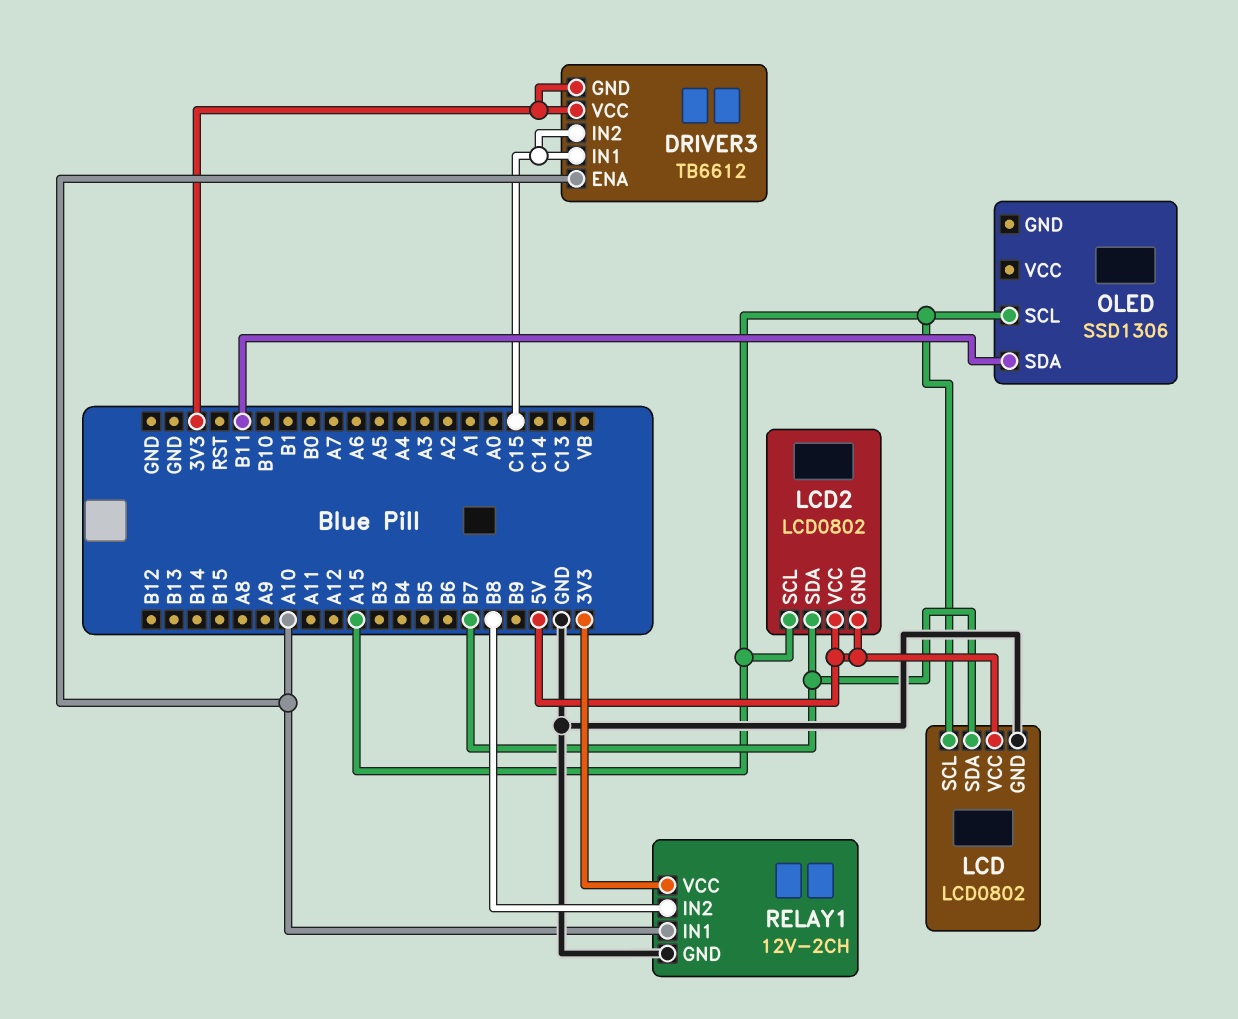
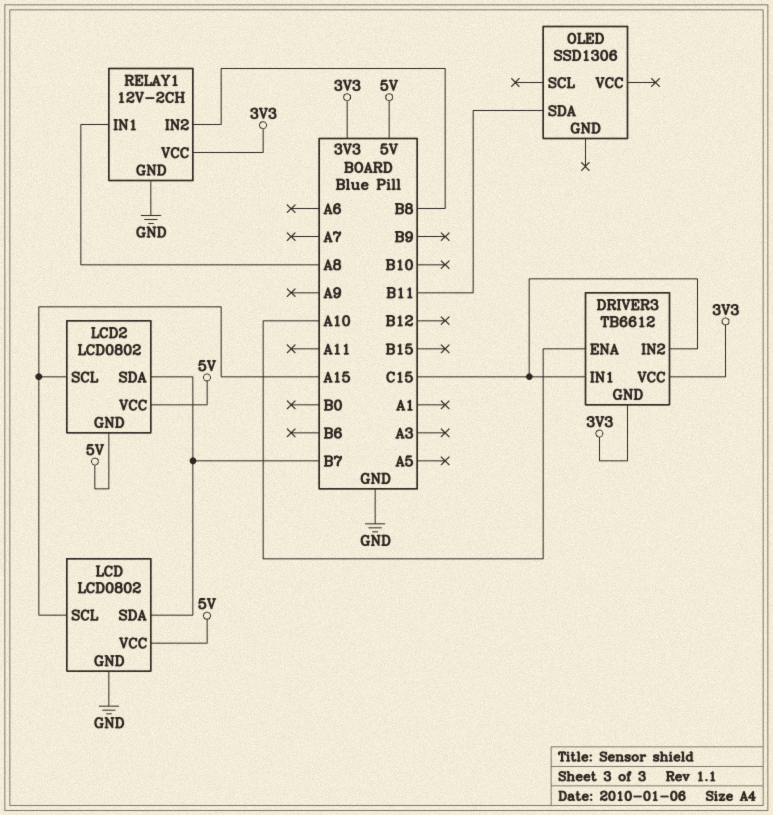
OLED pin SCL: A15 -> none
RELAY1 pin IN1: A10 -> A8

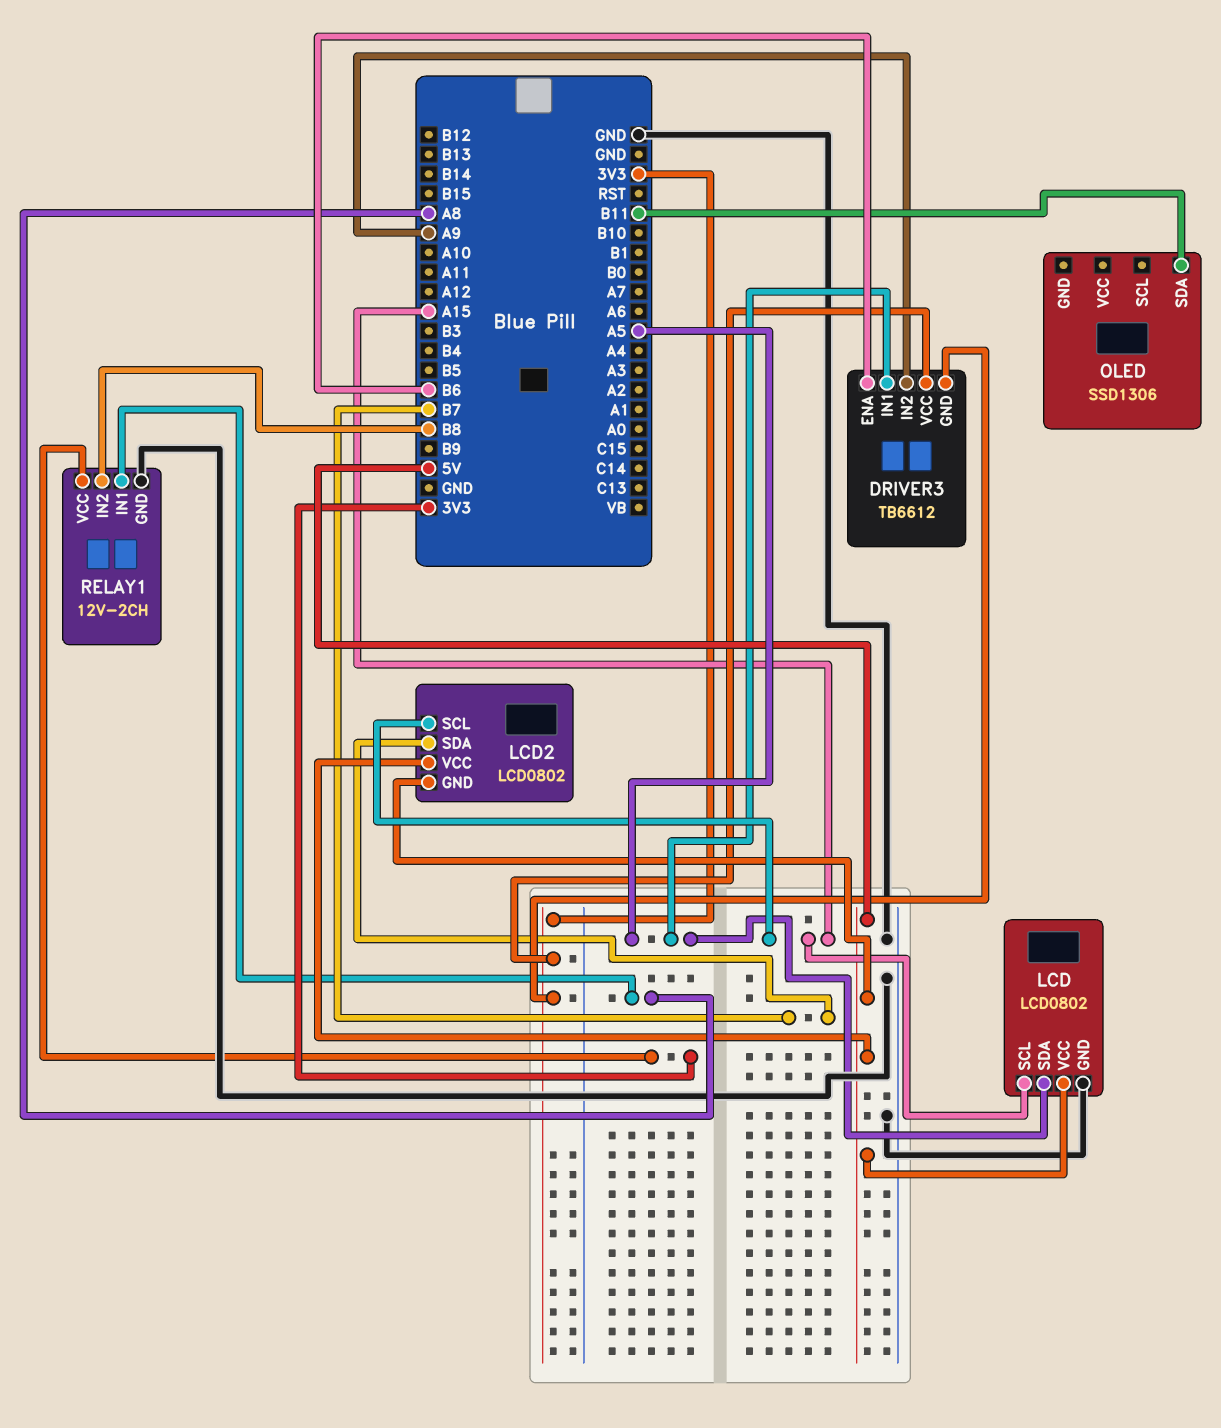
DRIVER3 pin ENA: A10 -> B6
DRIVER3 pin IN1: C15 -> A5
DRIVER3 pin IN2: C15 -> A9
LCD pin SDA: B7 -> A5

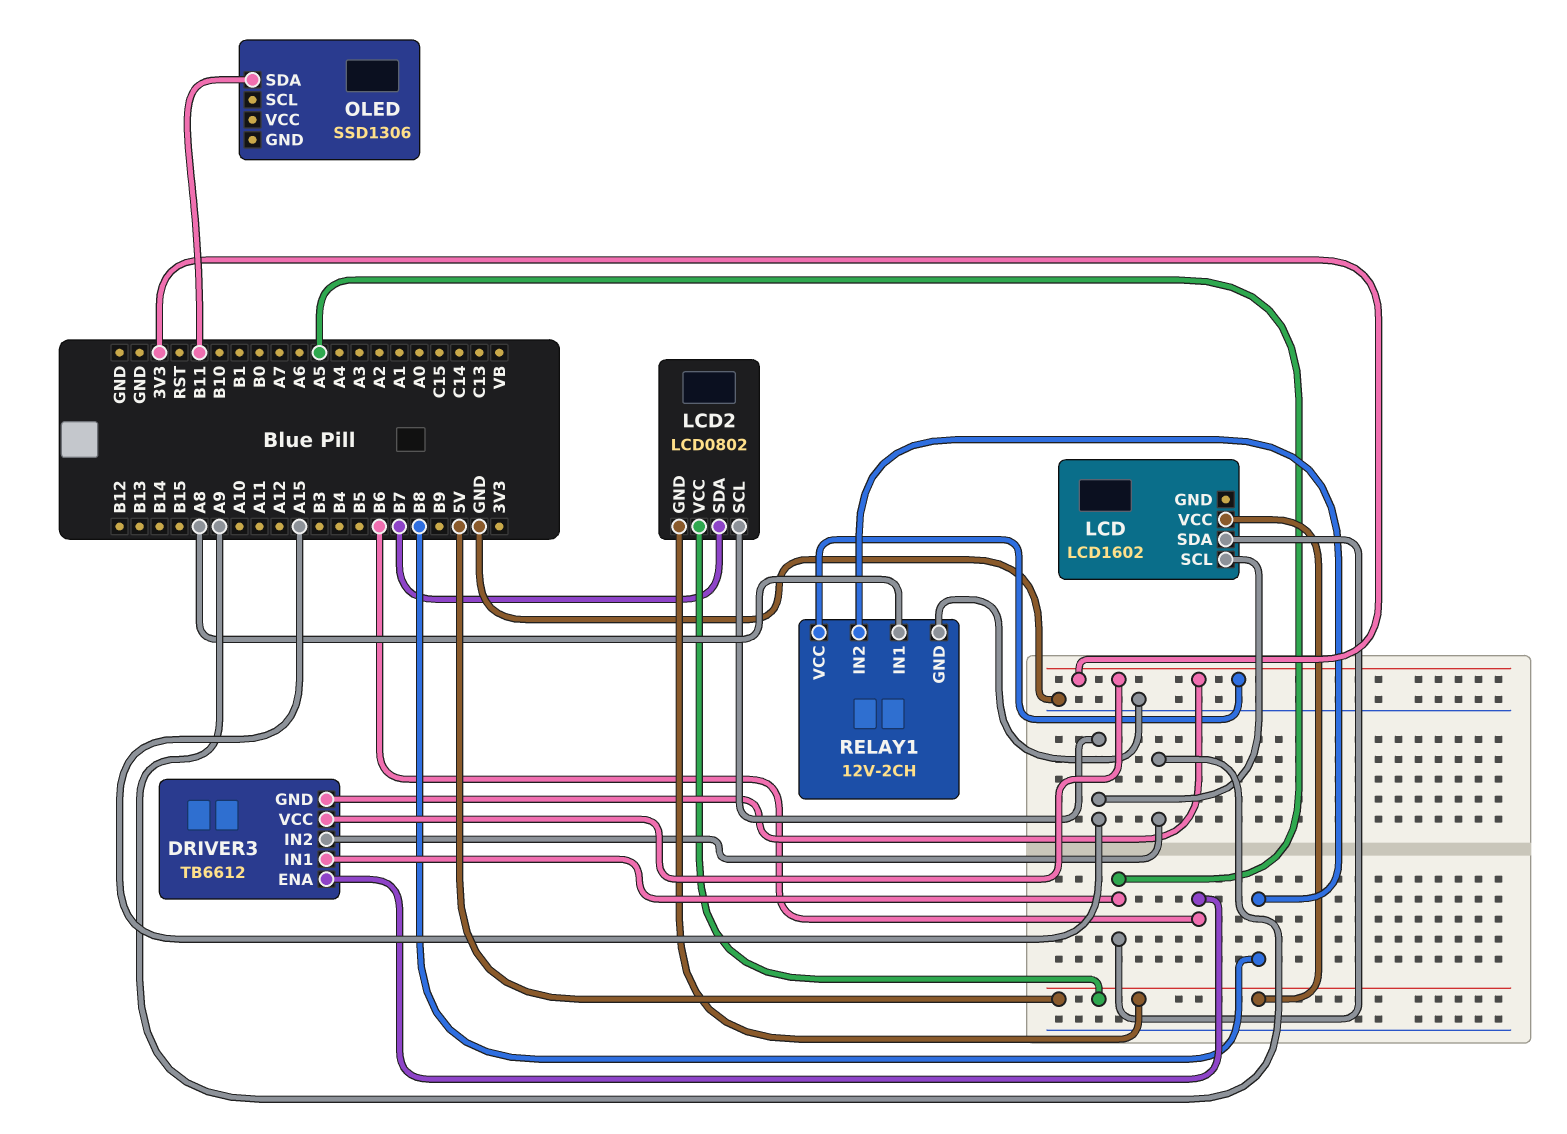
LCD: LCD0802 -> LCD1602
LCD pin GND: GND -> none

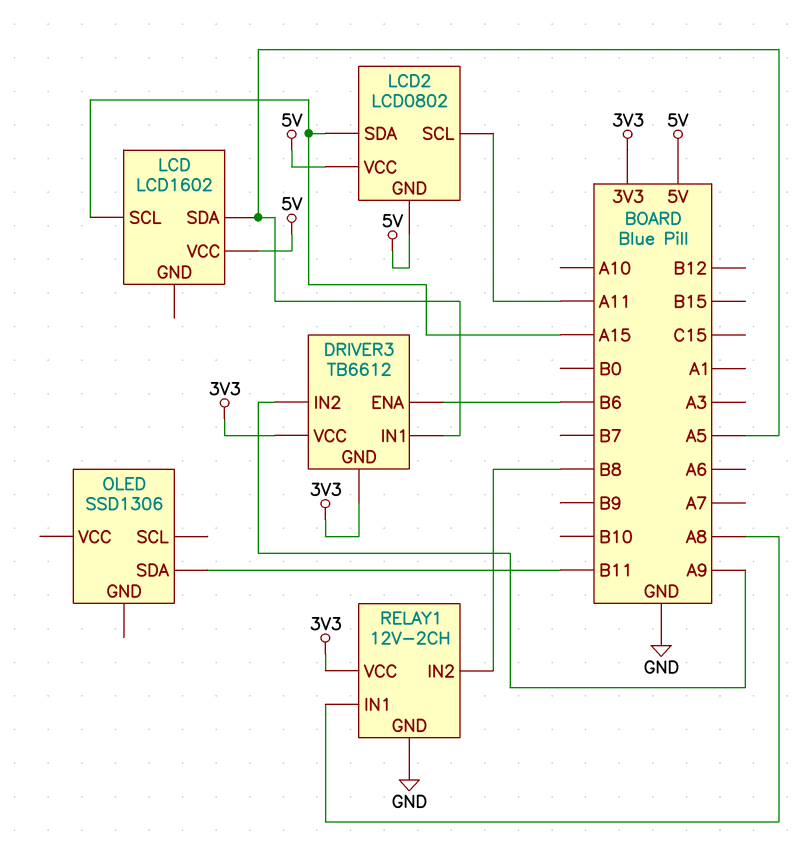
LCD2 pin SCL: A15 -> A11
LCD2 pin SDA: B7 -> A15

